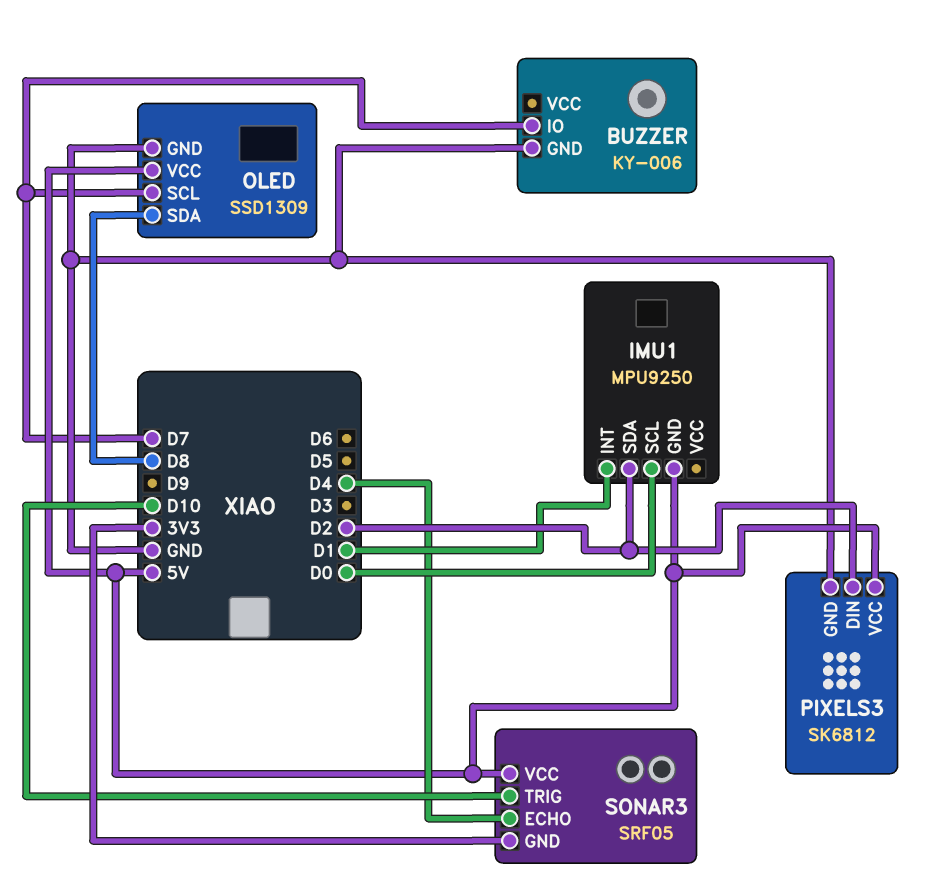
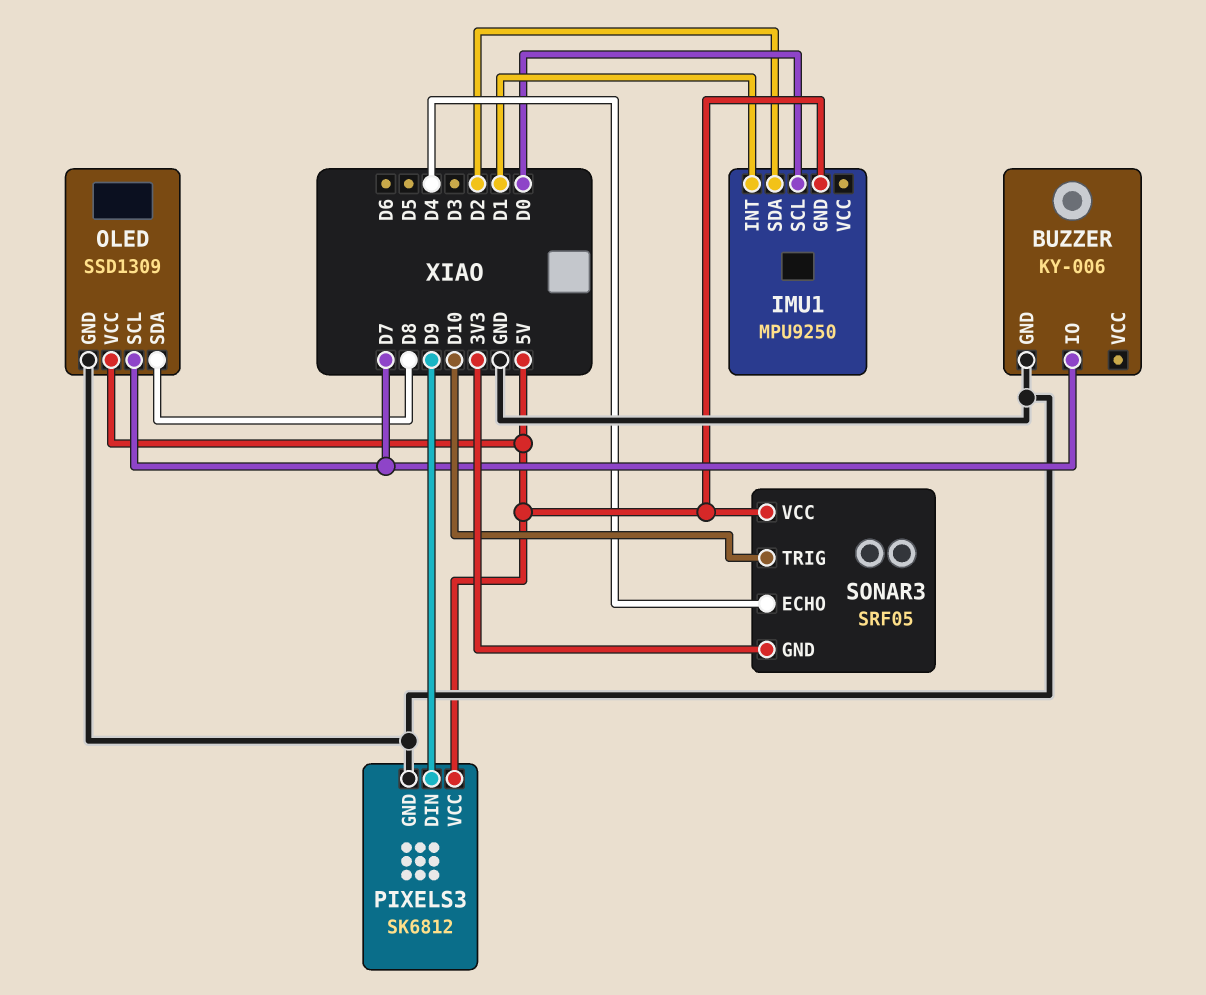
PIXELS3 pin DIN: D2 -> D9

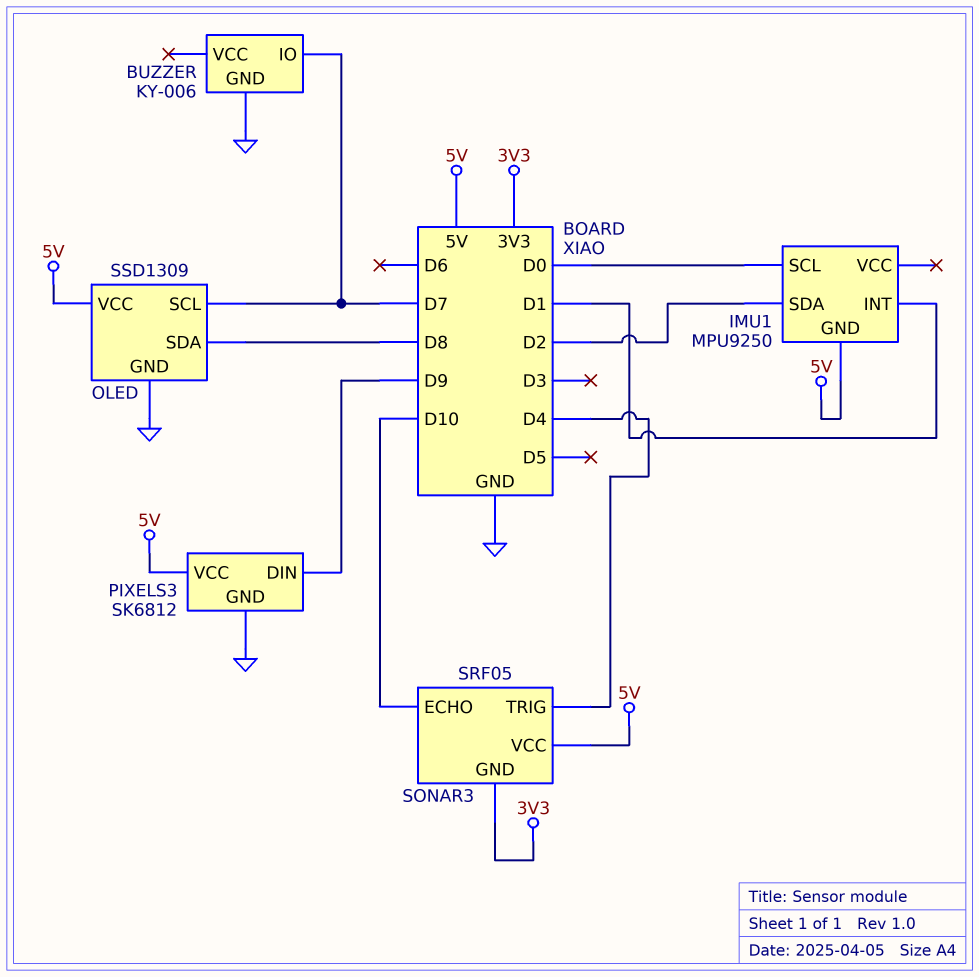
SONAR3 pin ECHO: D4 -> D10
SONAR3 pin TRIG: D10 -> D4

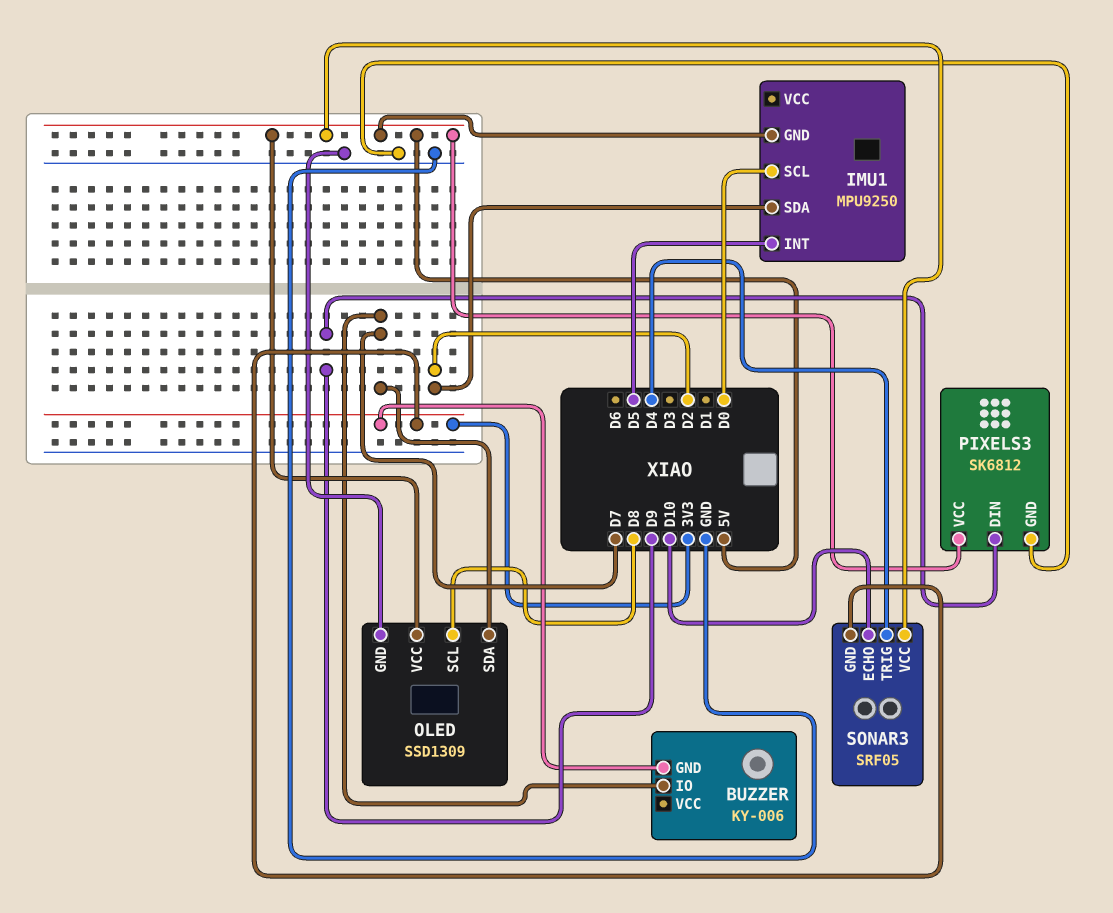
BUZZER pin GND: GND -> 3V3
IMU1 pin INT: D1 -> D5
OLED pin SCL: D7 -> D8
OLED pin SDA: D8 -> D7

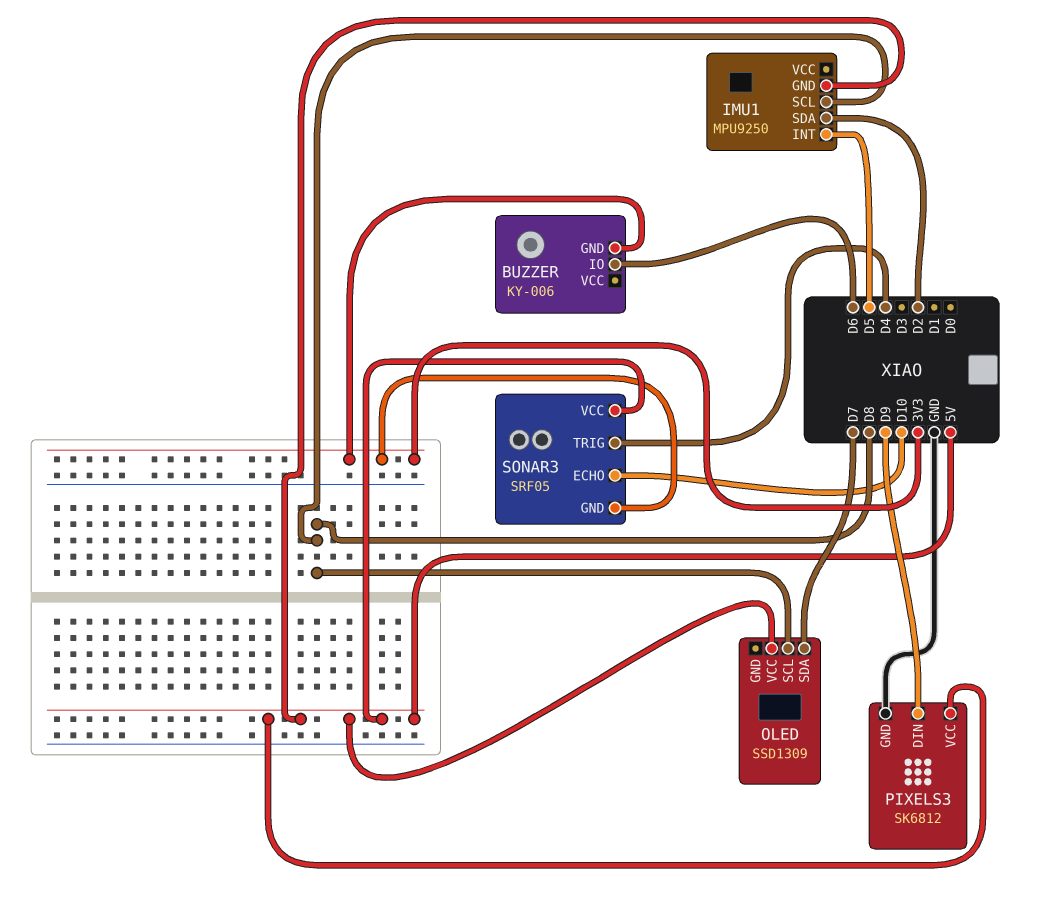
BUZZER pin IO: D7 -> D6
IMU1 pin SCL: D0 -> D8
OLED pin GND: GND -> none

